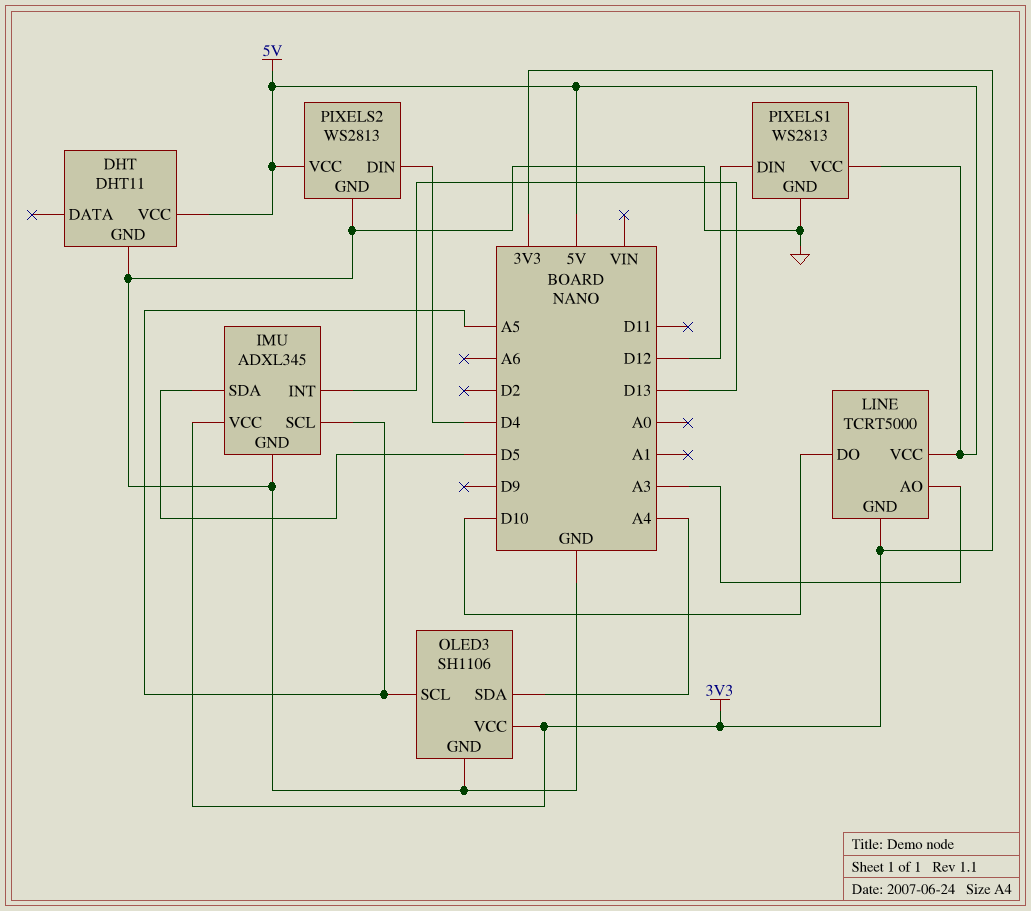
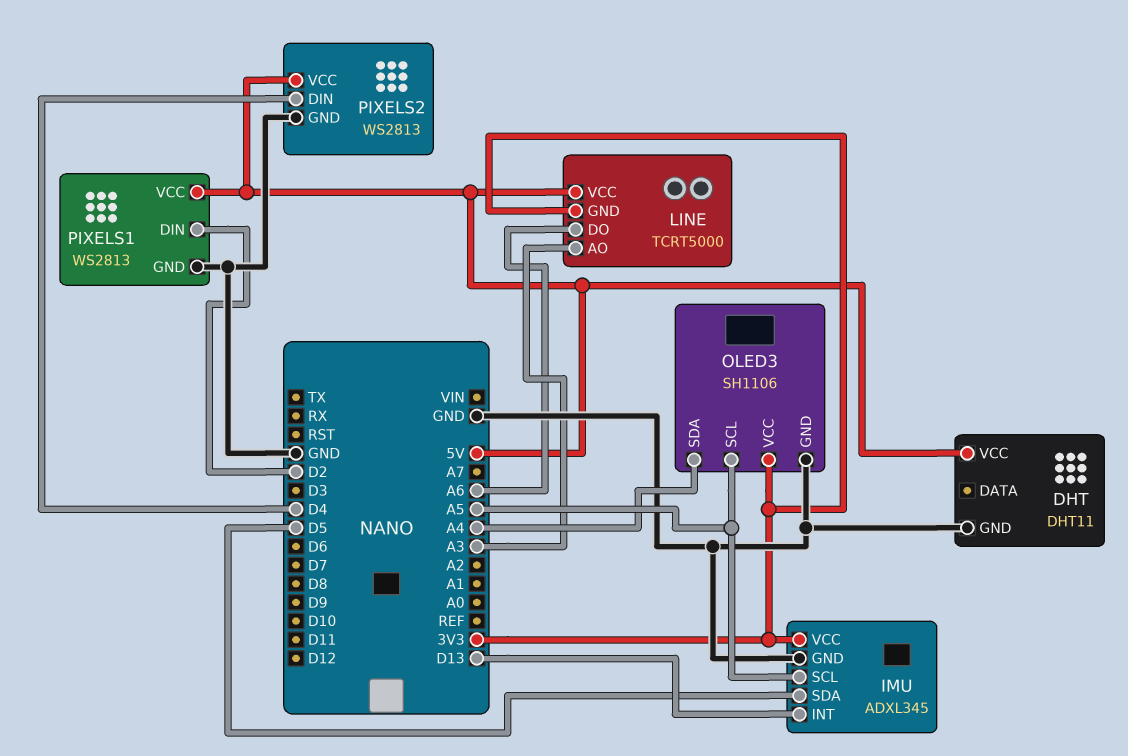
LINE pin DO: D10 -> A6
PIXELS1 pin DIN: D12 -> D2

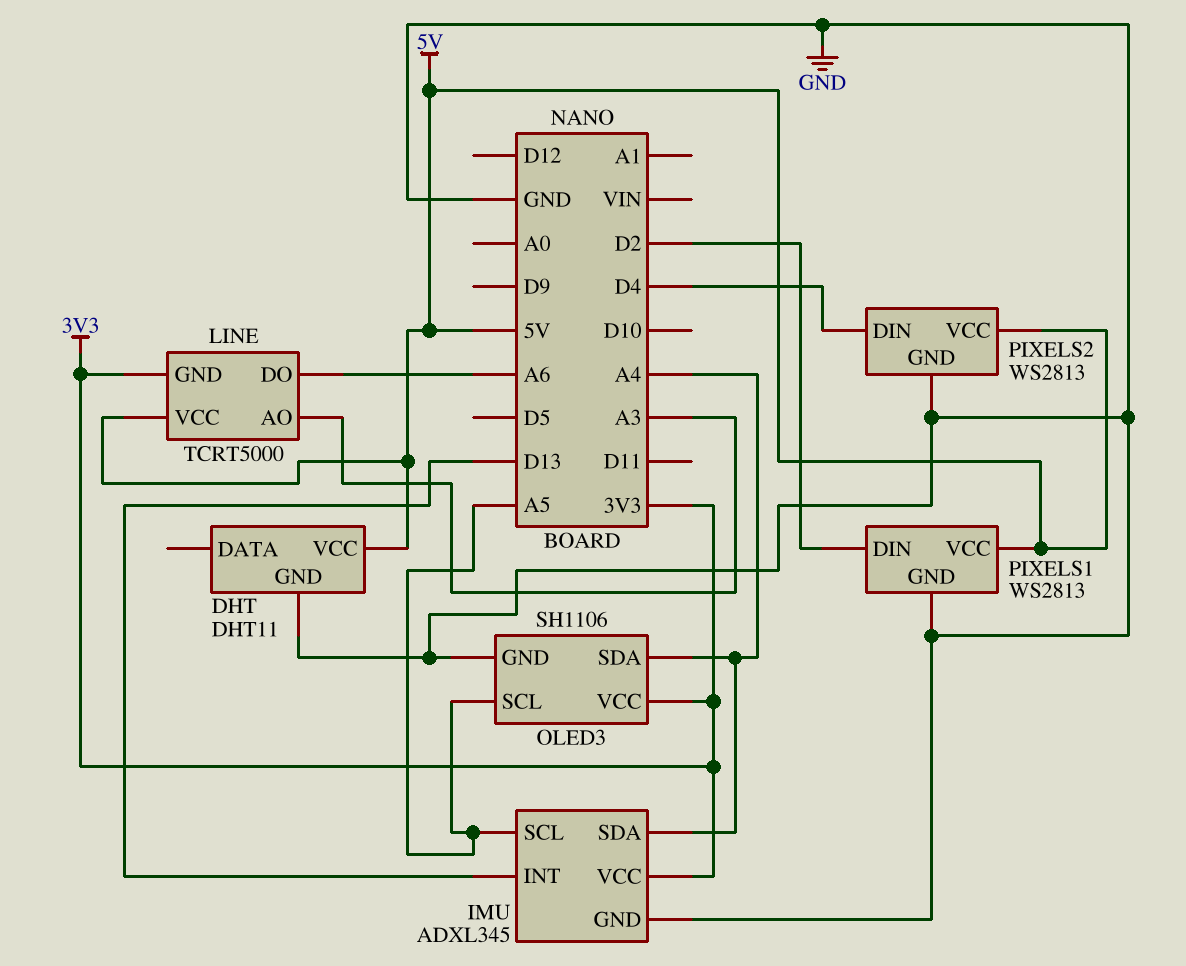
IMU pin SDA: D5 -> A4

